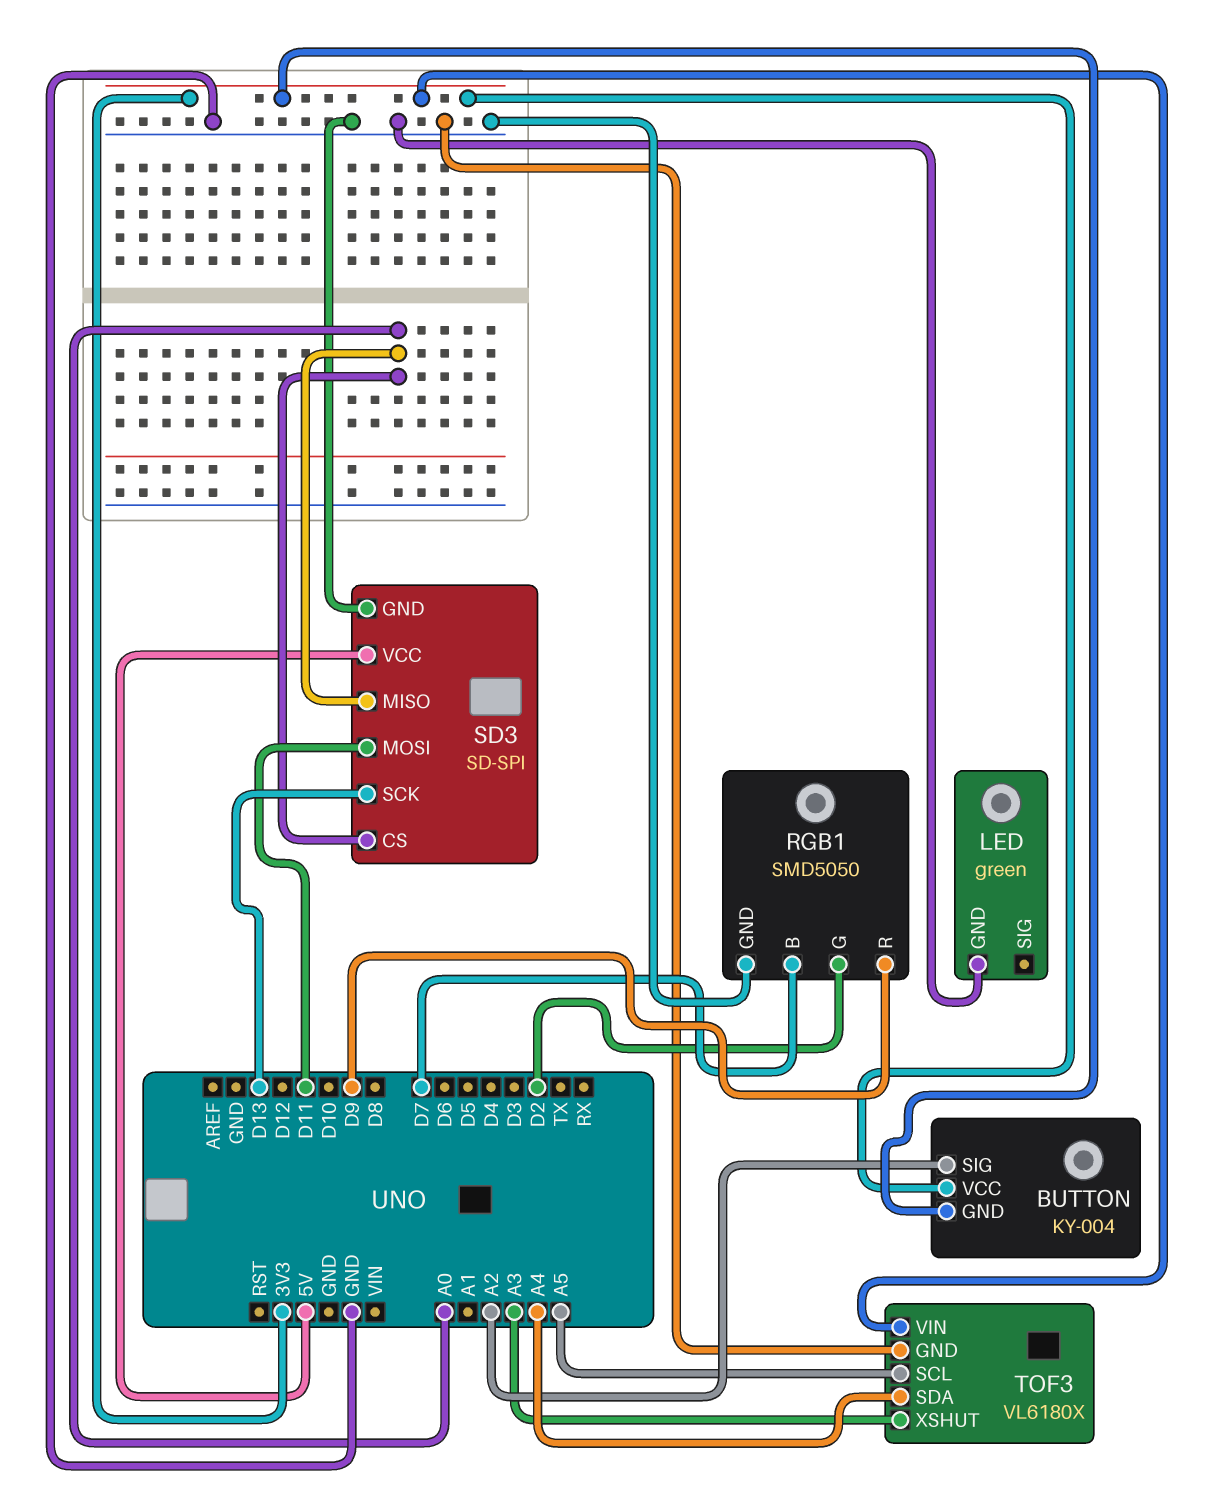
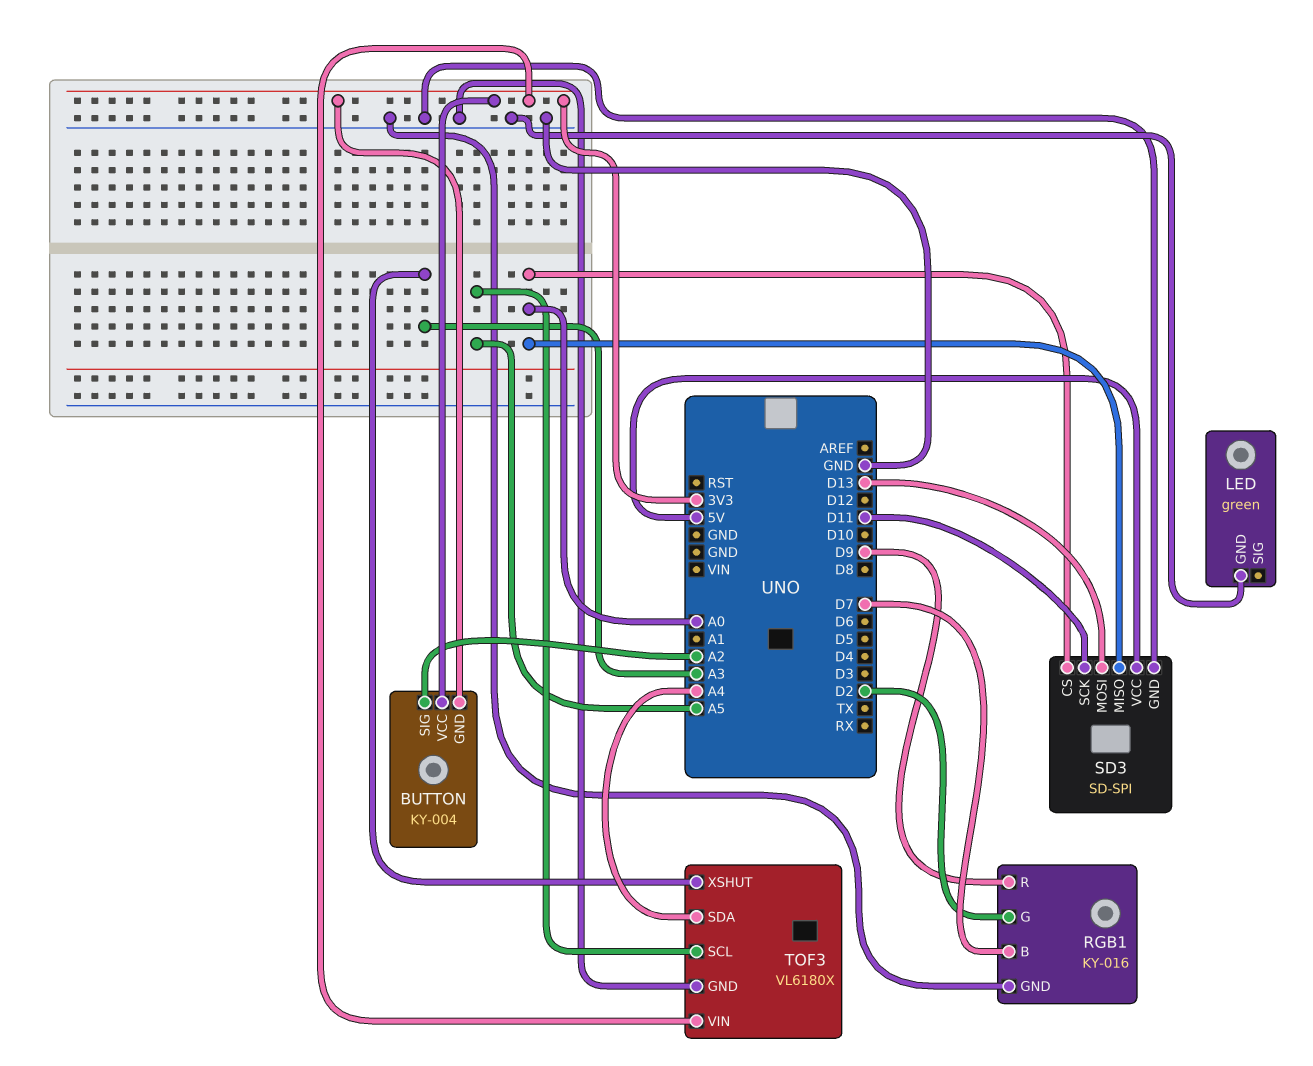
RGB1: SMD5050 -> KY-016
SD3 pin MOSI: D11 -> D13
SD3 pin SCK: D13 -> D11

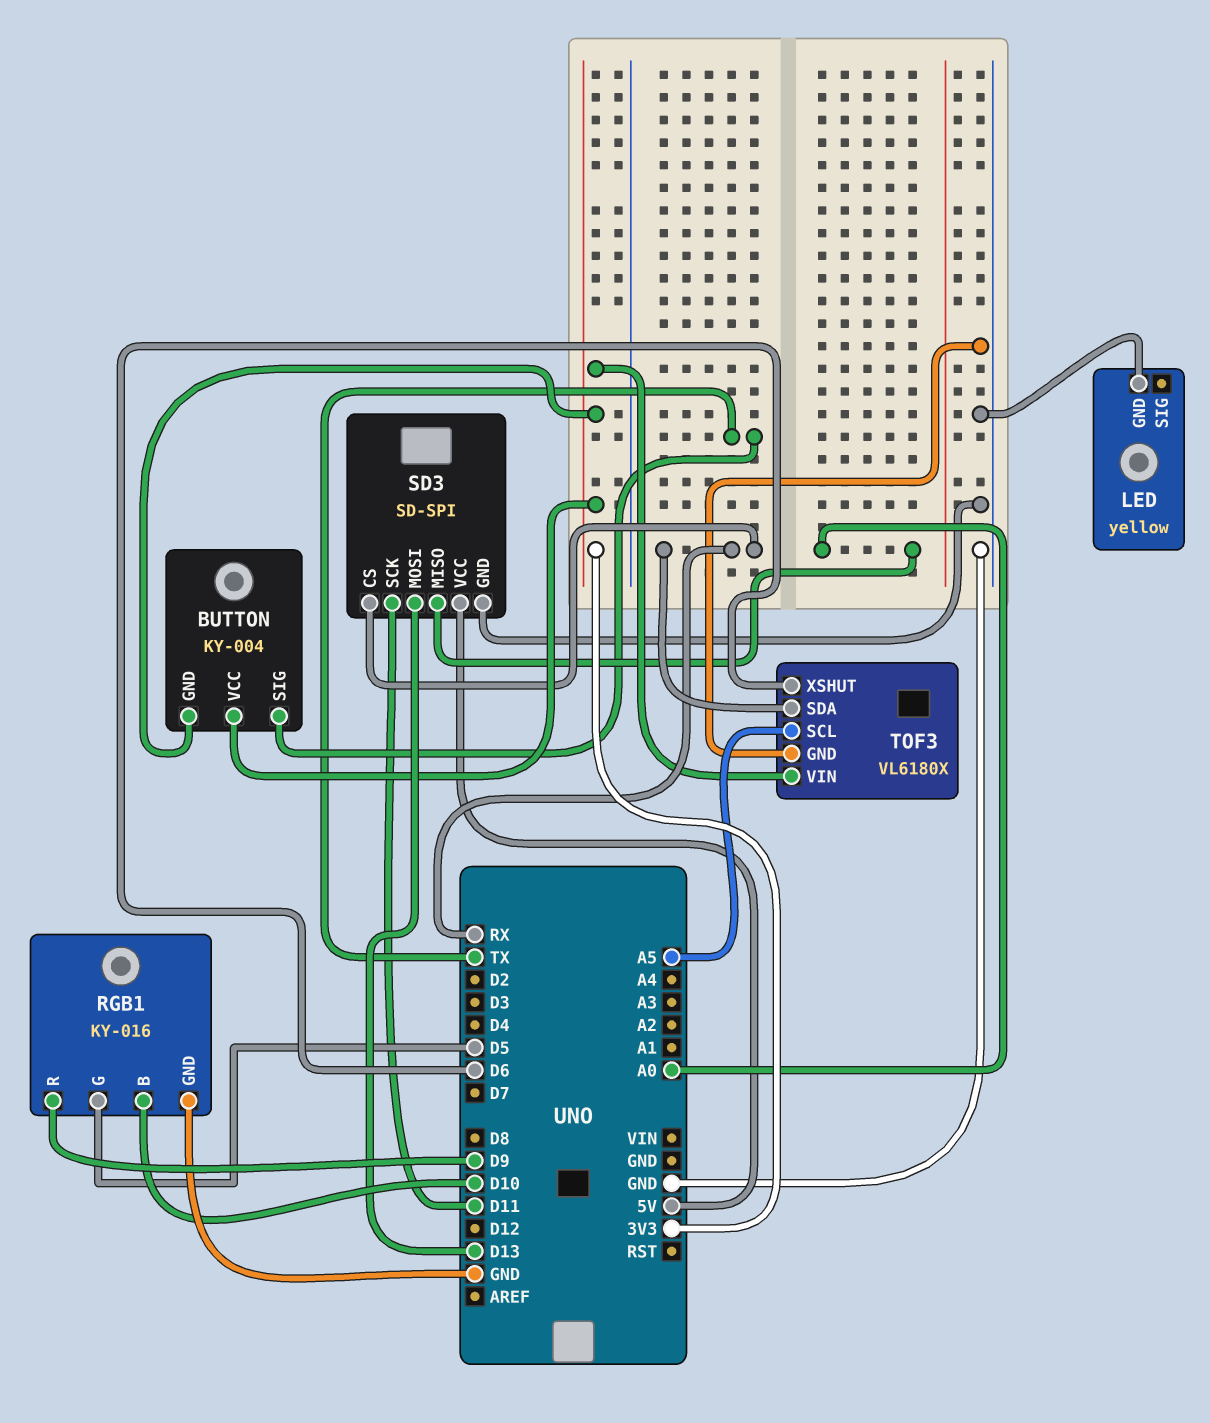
BUTTON pin SIG: A2 -> TX
LED: green -> yellow
RGB1 pin B: D7 -> D10
RGB1 pin G: D2 -> D5
SD3 pin CS: A0 -> RX
TOF3 pin SDA: A4 -> RX
TOF3 pin XSHUT: A3 -> D6

